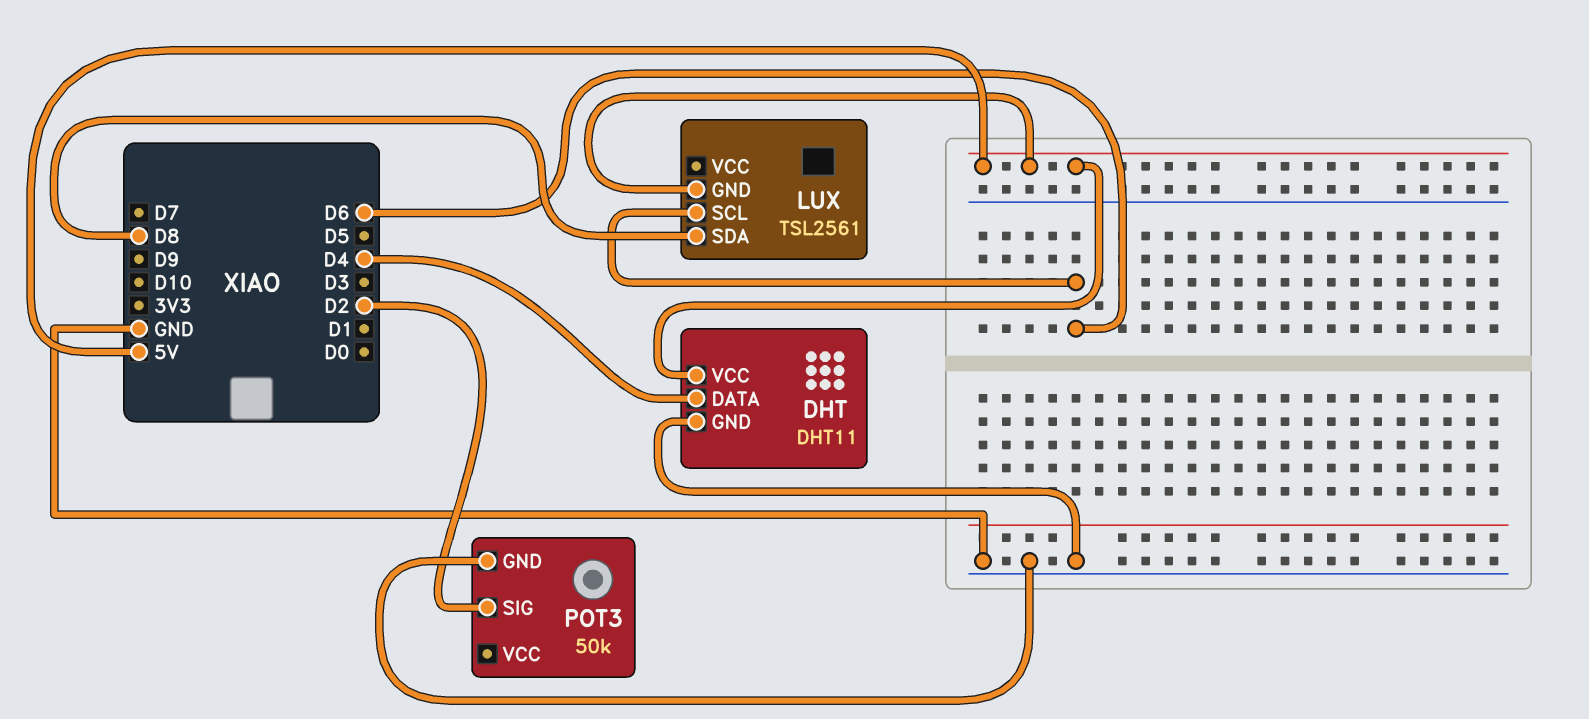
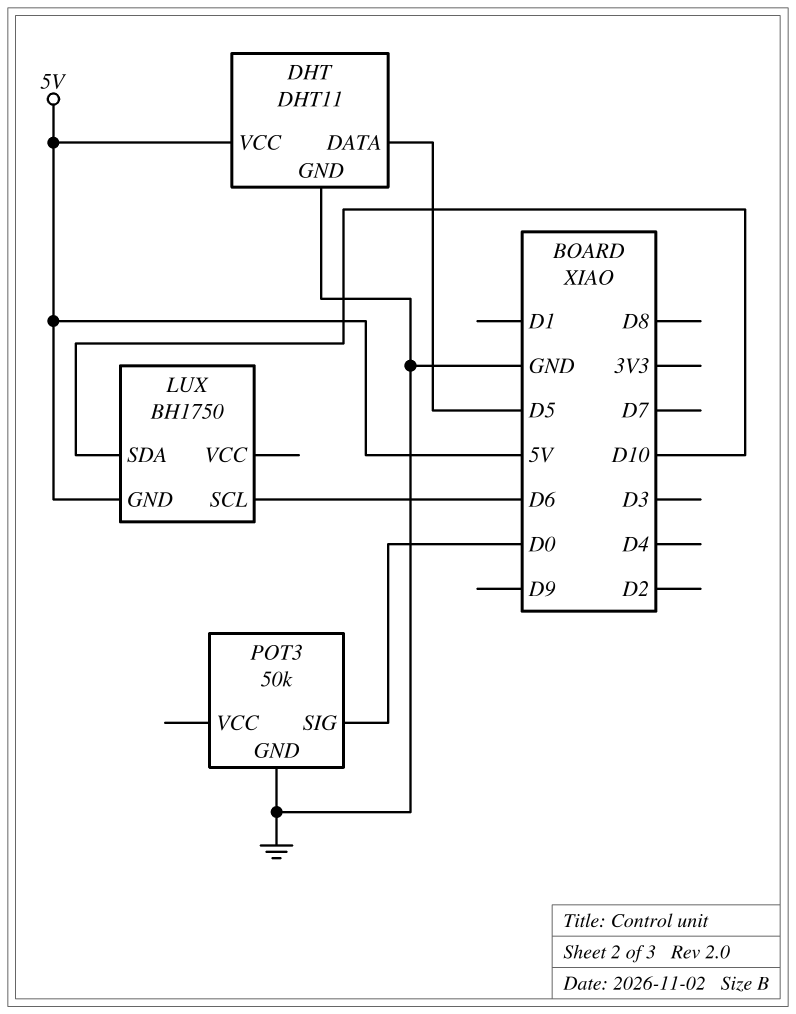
DHT pin DATA: D4 -> D5
LUX: TSL2561 -> BH1750
LUX pin SDA: D8 -> D10
POT3 pin SIG: D2 -> D0

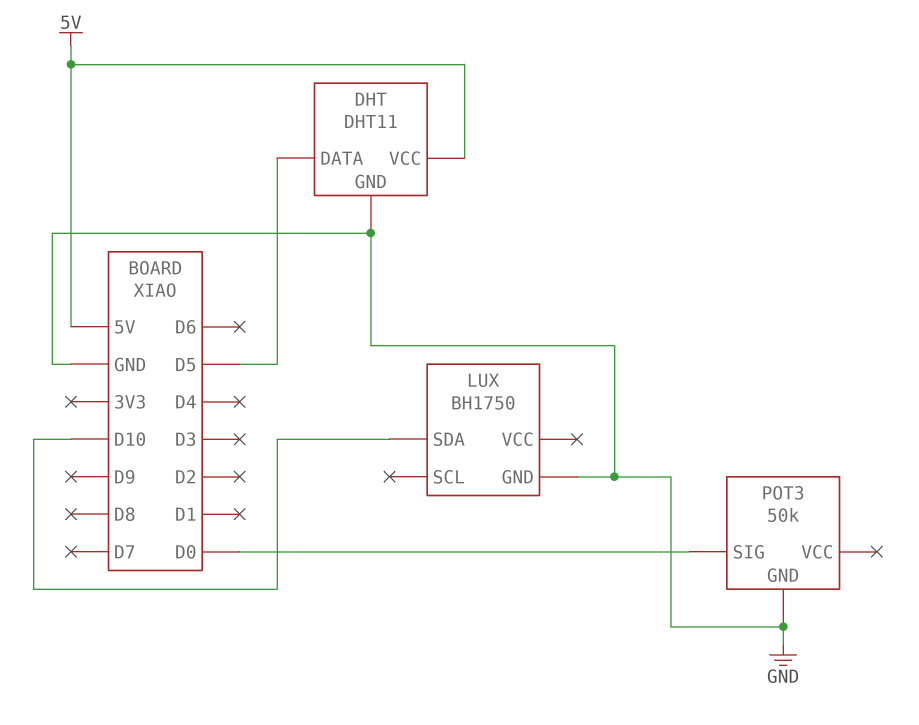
LUX pin GND: 5V -> GND
LUX pin SCL: D6 -> none

